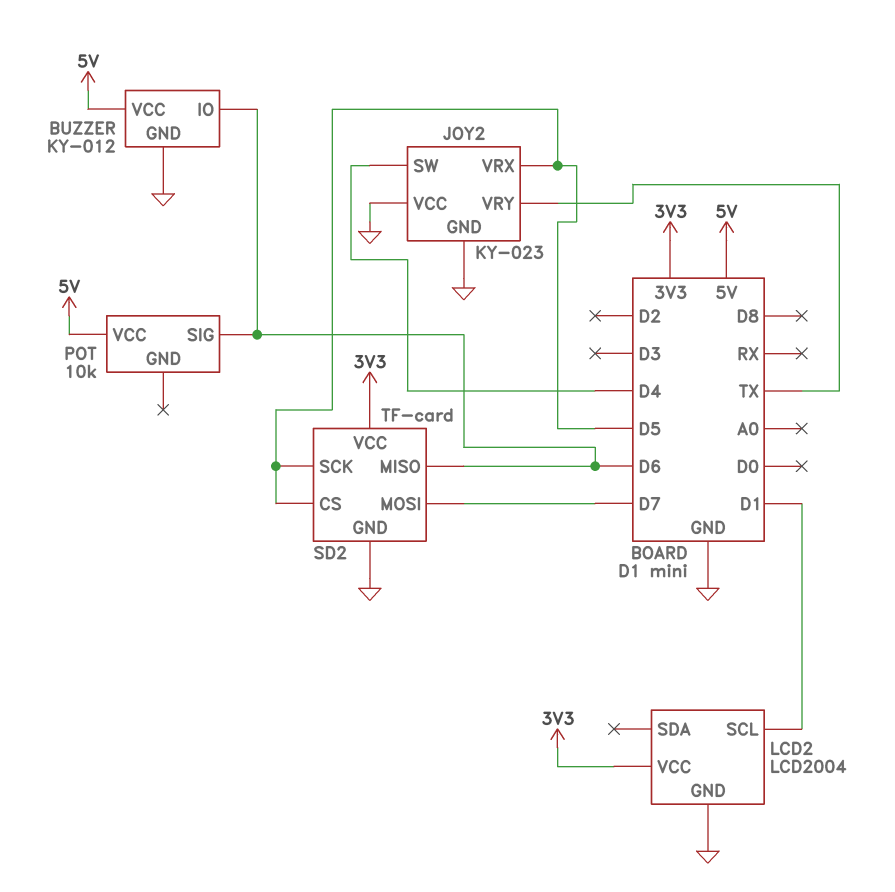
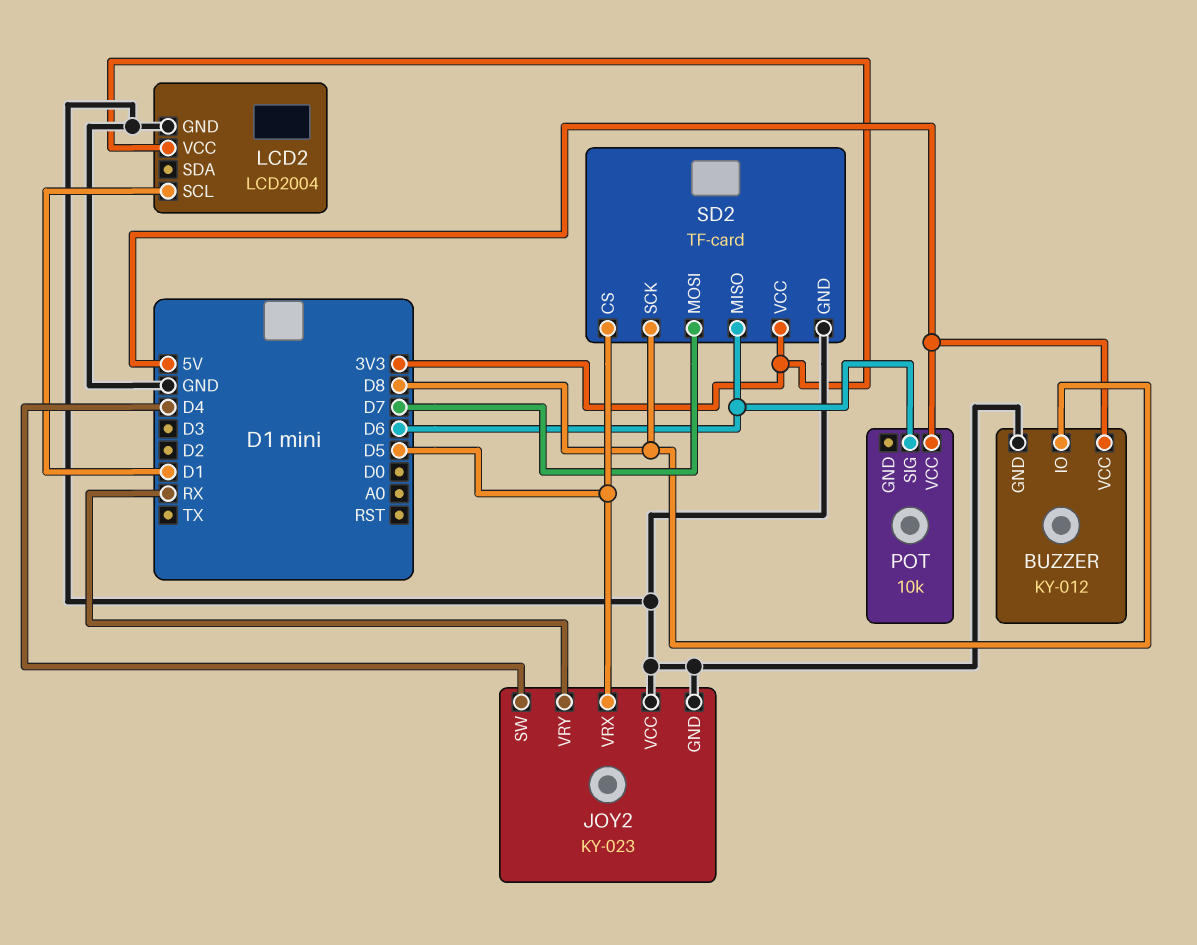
BUZZER pin IO: D6 -> D8
JOY2 pin VRY: TX -> RX
SD2 pin SCK: D5 -> D8

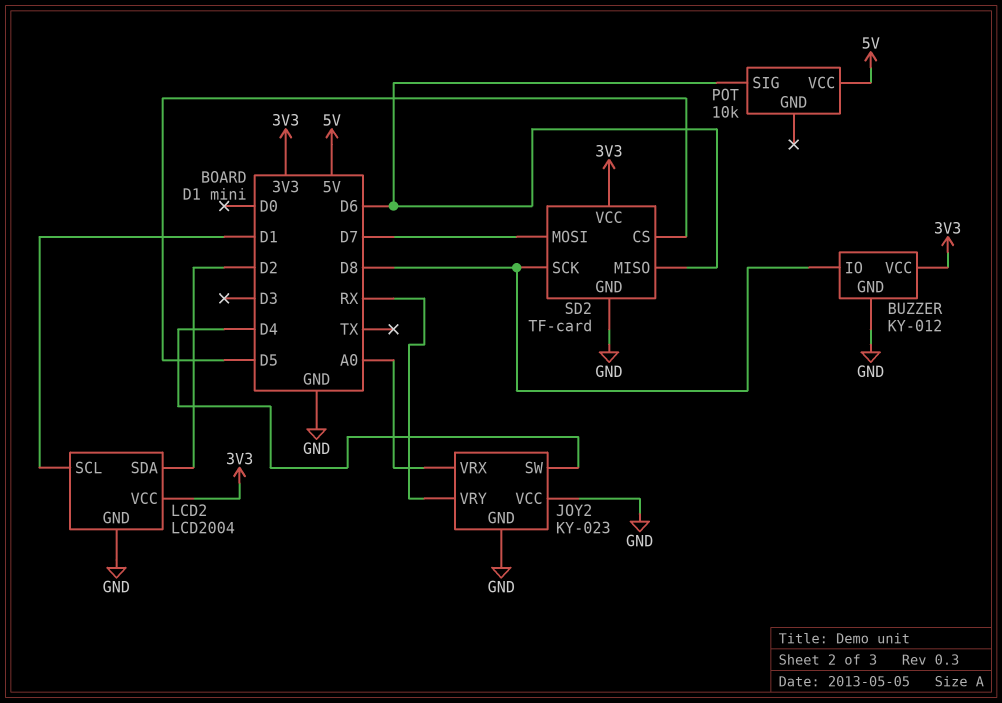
BUZZER pin VCC: 5V -> 3V3
JOY2 pin VRX: D5 -> A0
LCD2 pin SDA: none -> D2

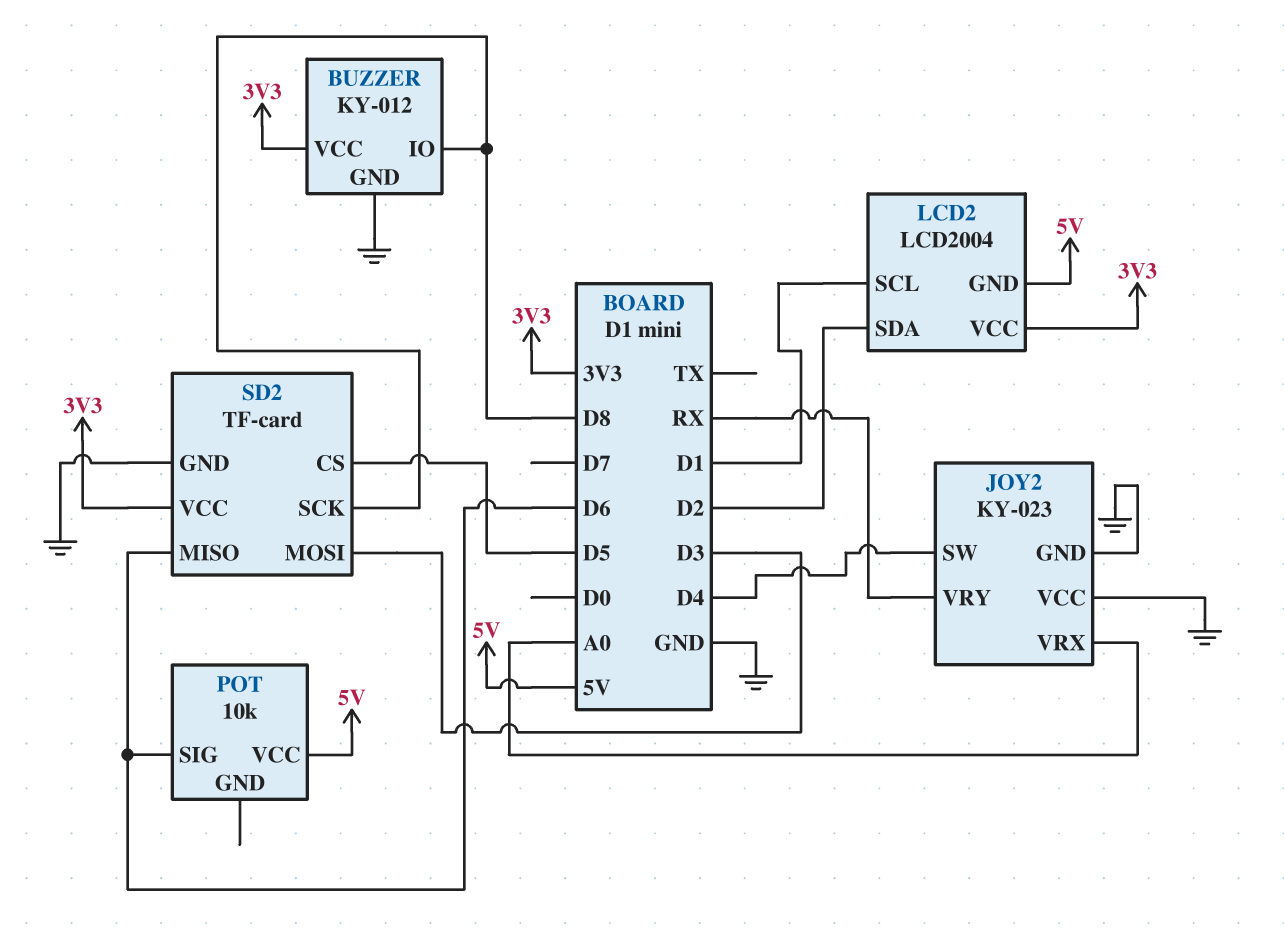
LCD2 pin GND: GND -> 5V
SD2 pin MOSI: D7 -> D3

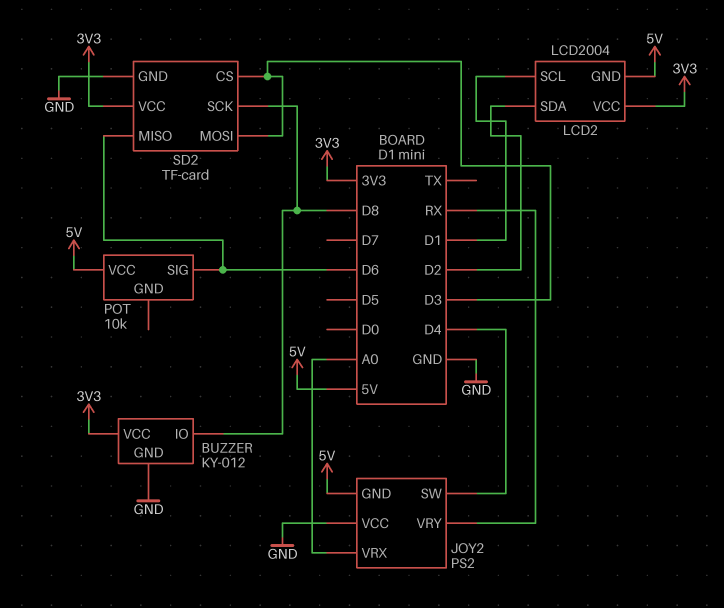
JOY2: KY-023 -> PS2
JOY2 pin GND: GND -> 5V
SD2 pin CS: D5 -> D3

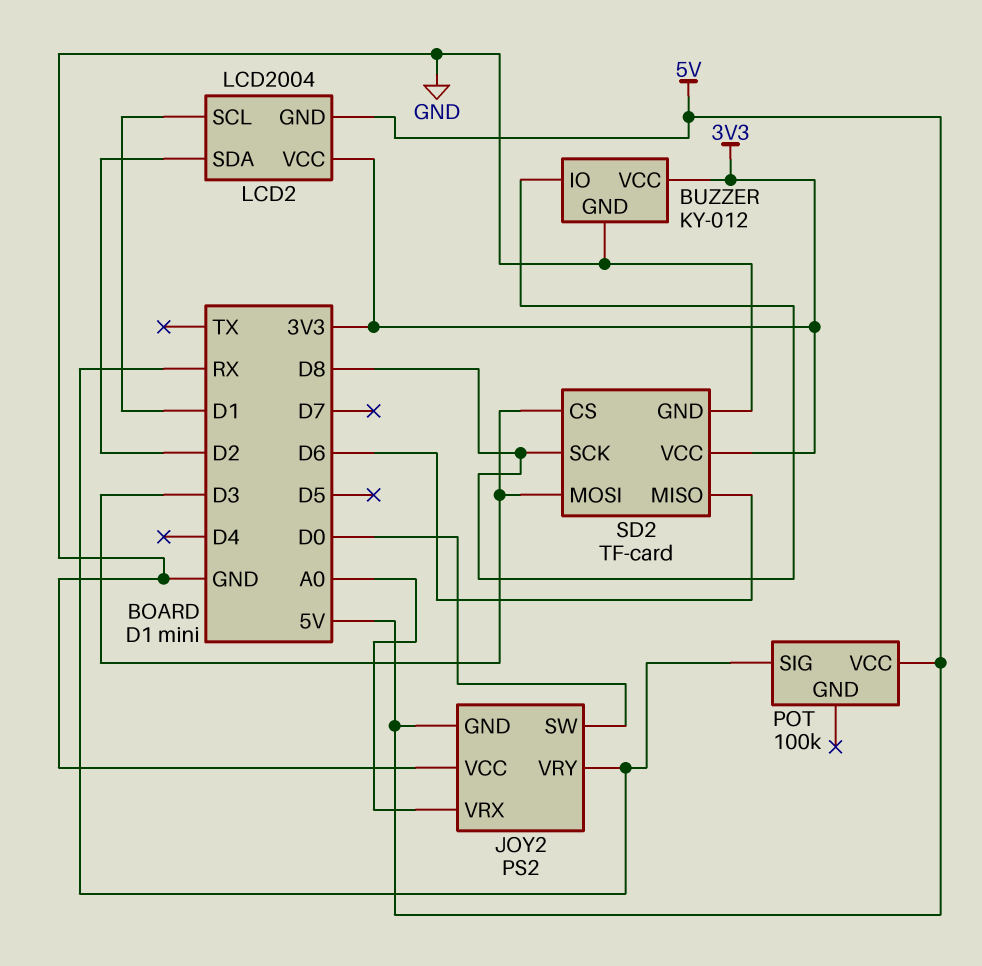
JOY2 pin SW: D4 -> D0
POT: 10k -> 100k
POT pin SIG: D6 -> RX

